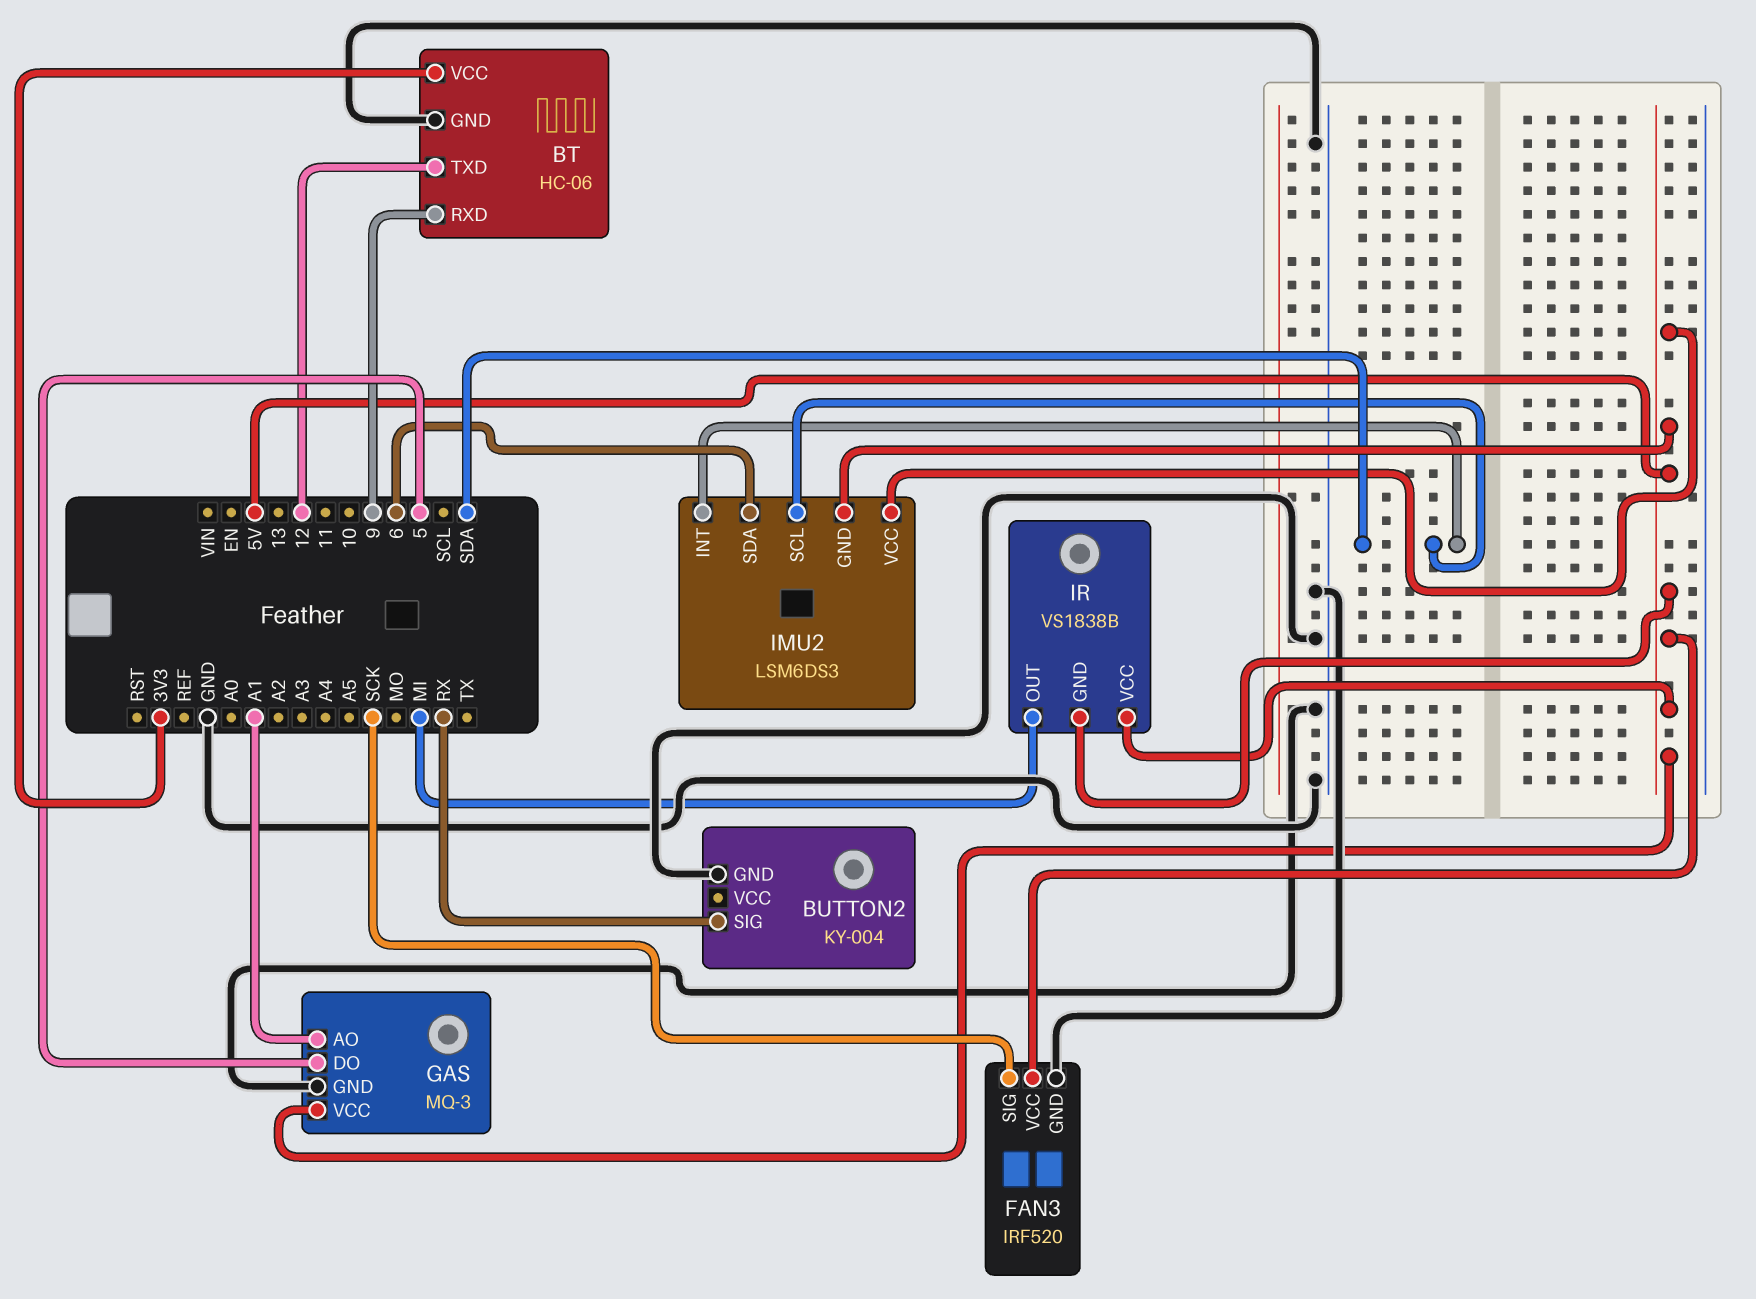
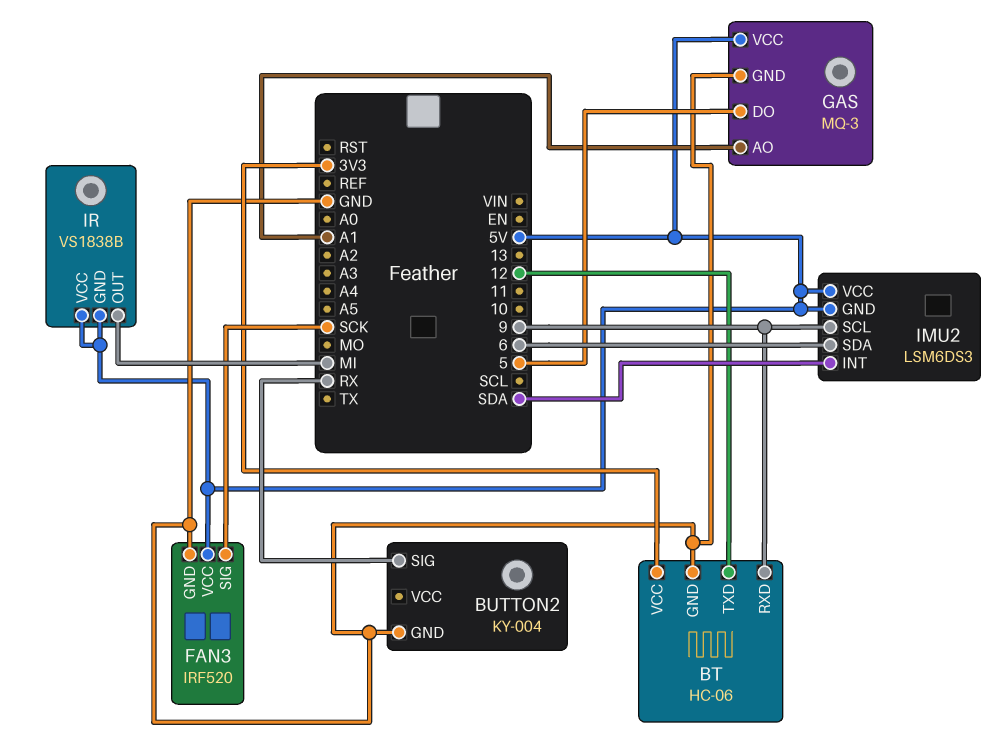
IMU2 pin SCL: SDA -> 9

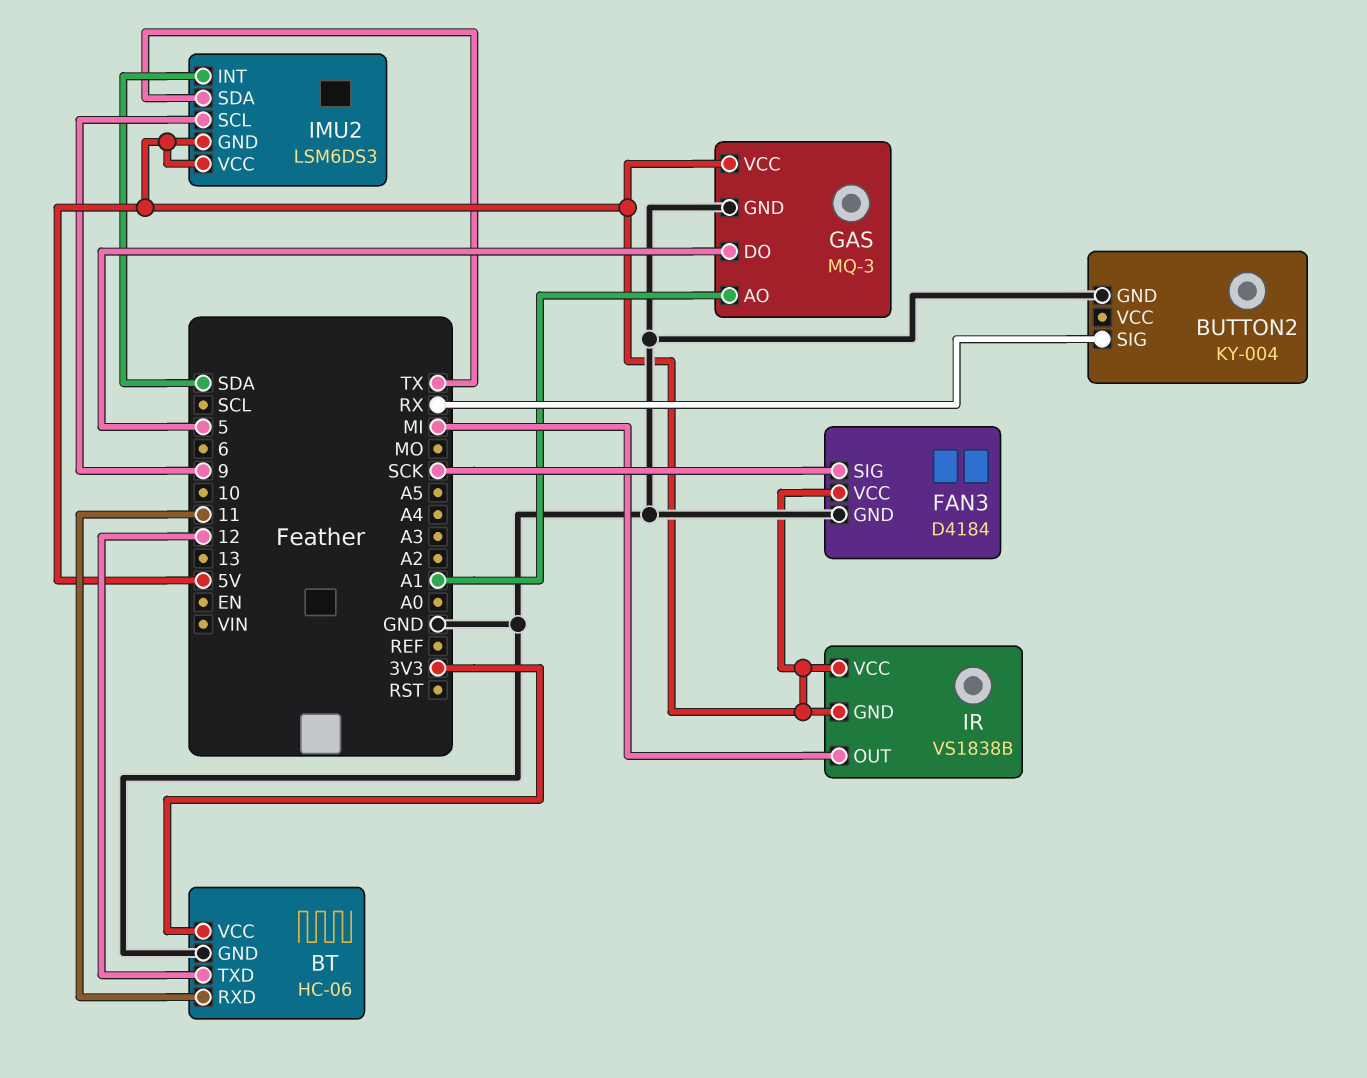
BT pin RXD: 9 -> 11
FAN3: IRF520 -> D4184
IMU2 pin SDA: 6 -> TX

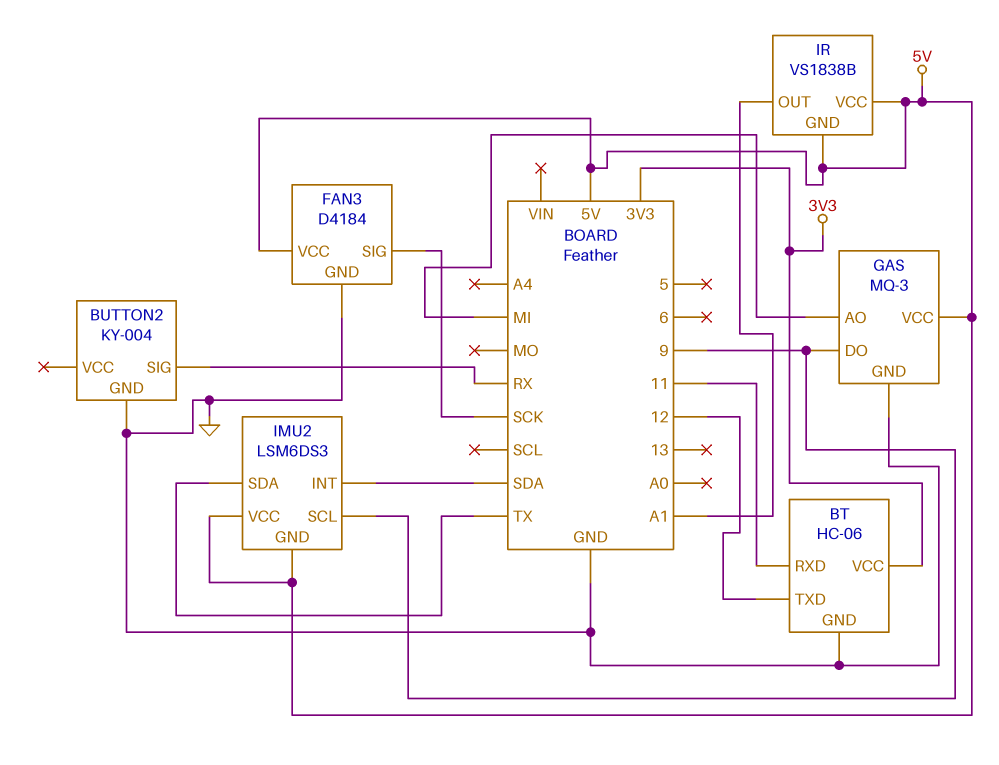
GAS pin AO: A1 -> MI
GAS pin DO: 5 -> 9
IR pin OUT: MI -> A1

